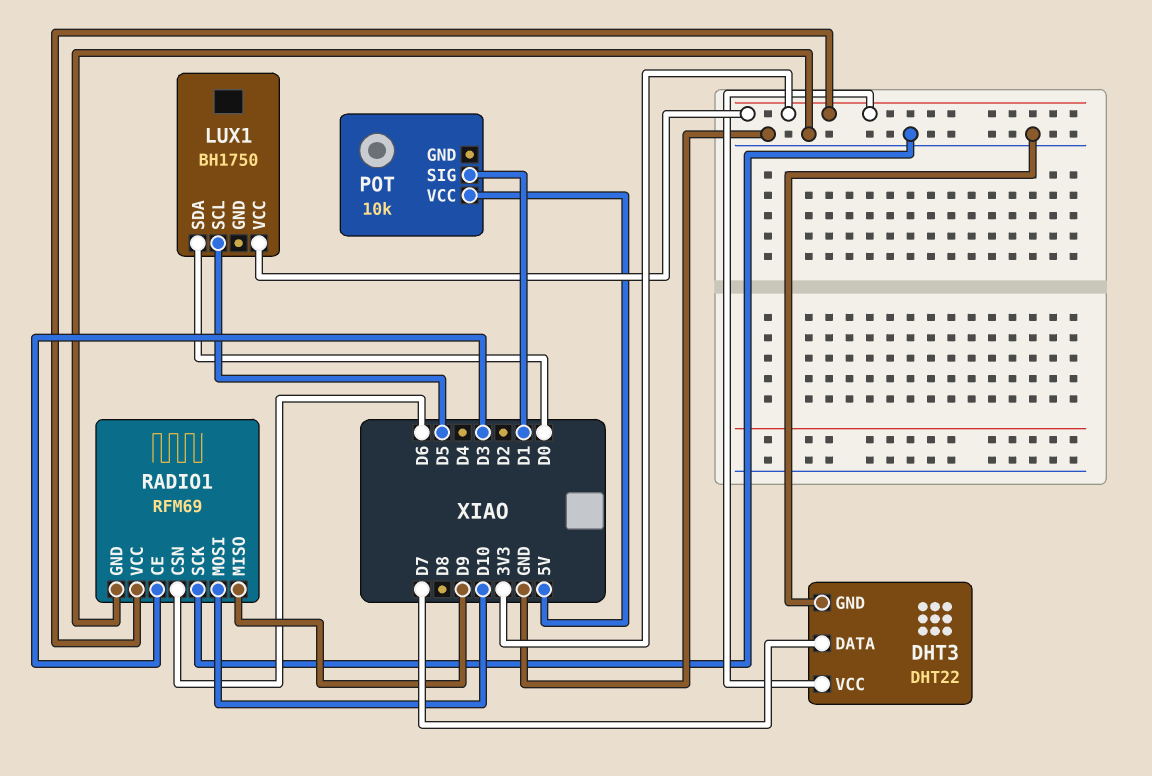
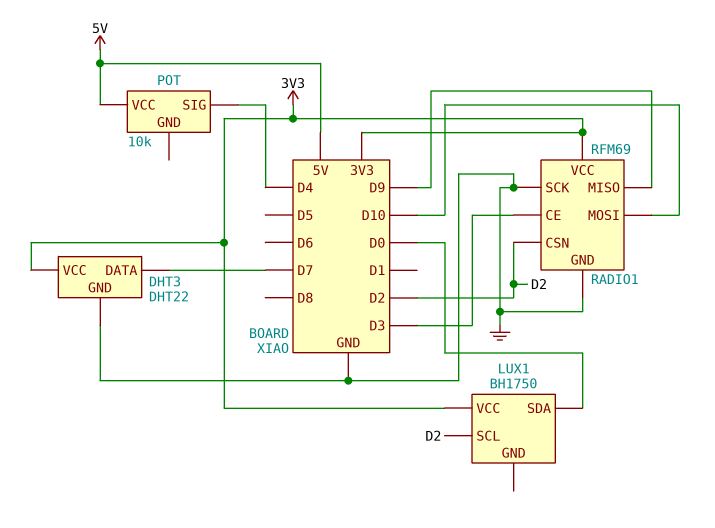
LUX1 pin SCL: D5 -> D2
POT pin SIG: D1 -> D4
RADIO1 pin CSN: D6 -> D2

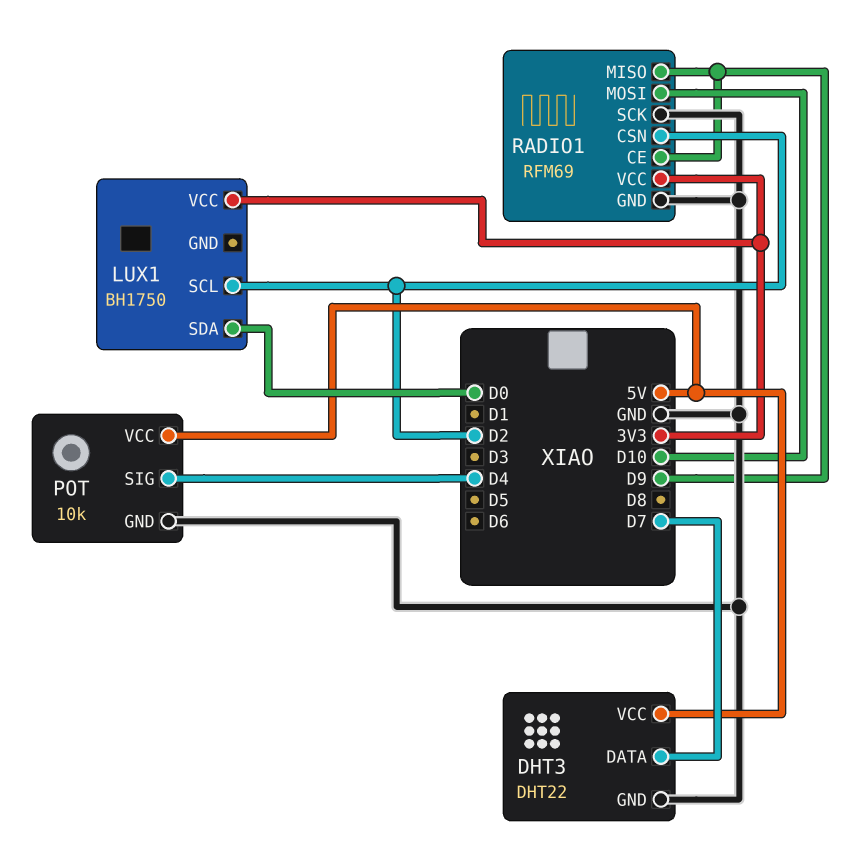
DHT3 pin VCC: 3V3 -> 5V
POT pin GND: none -> GND
RADIO1 pin CE: D3 -> D9

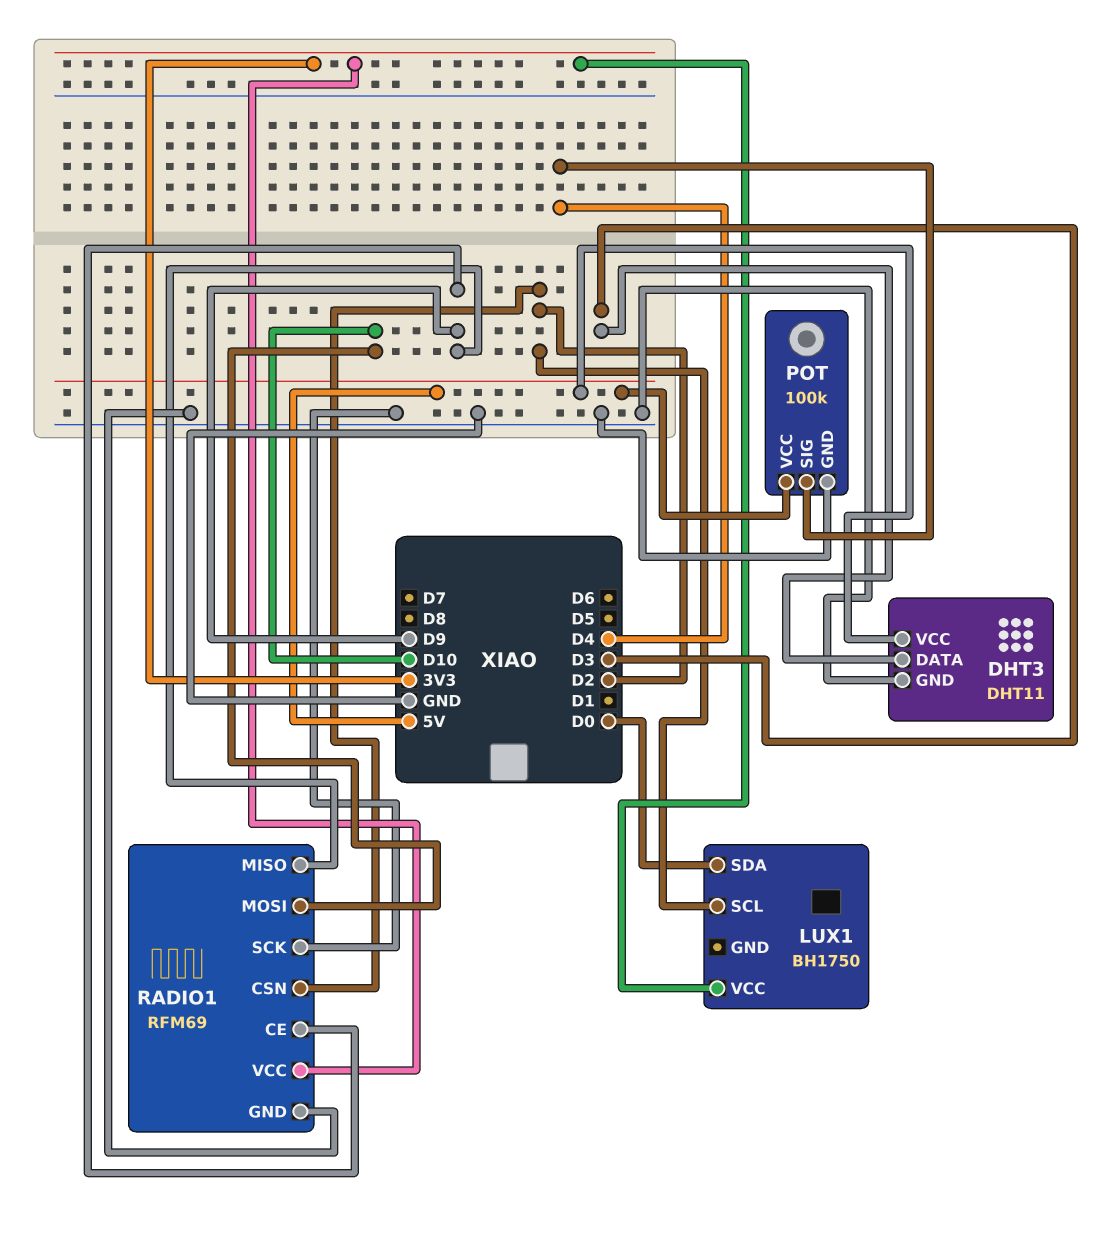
DHT3: DHT22 -> DHT11
DHT3 pin DATA: D7 -> D3
POT: 10k -> 100k

